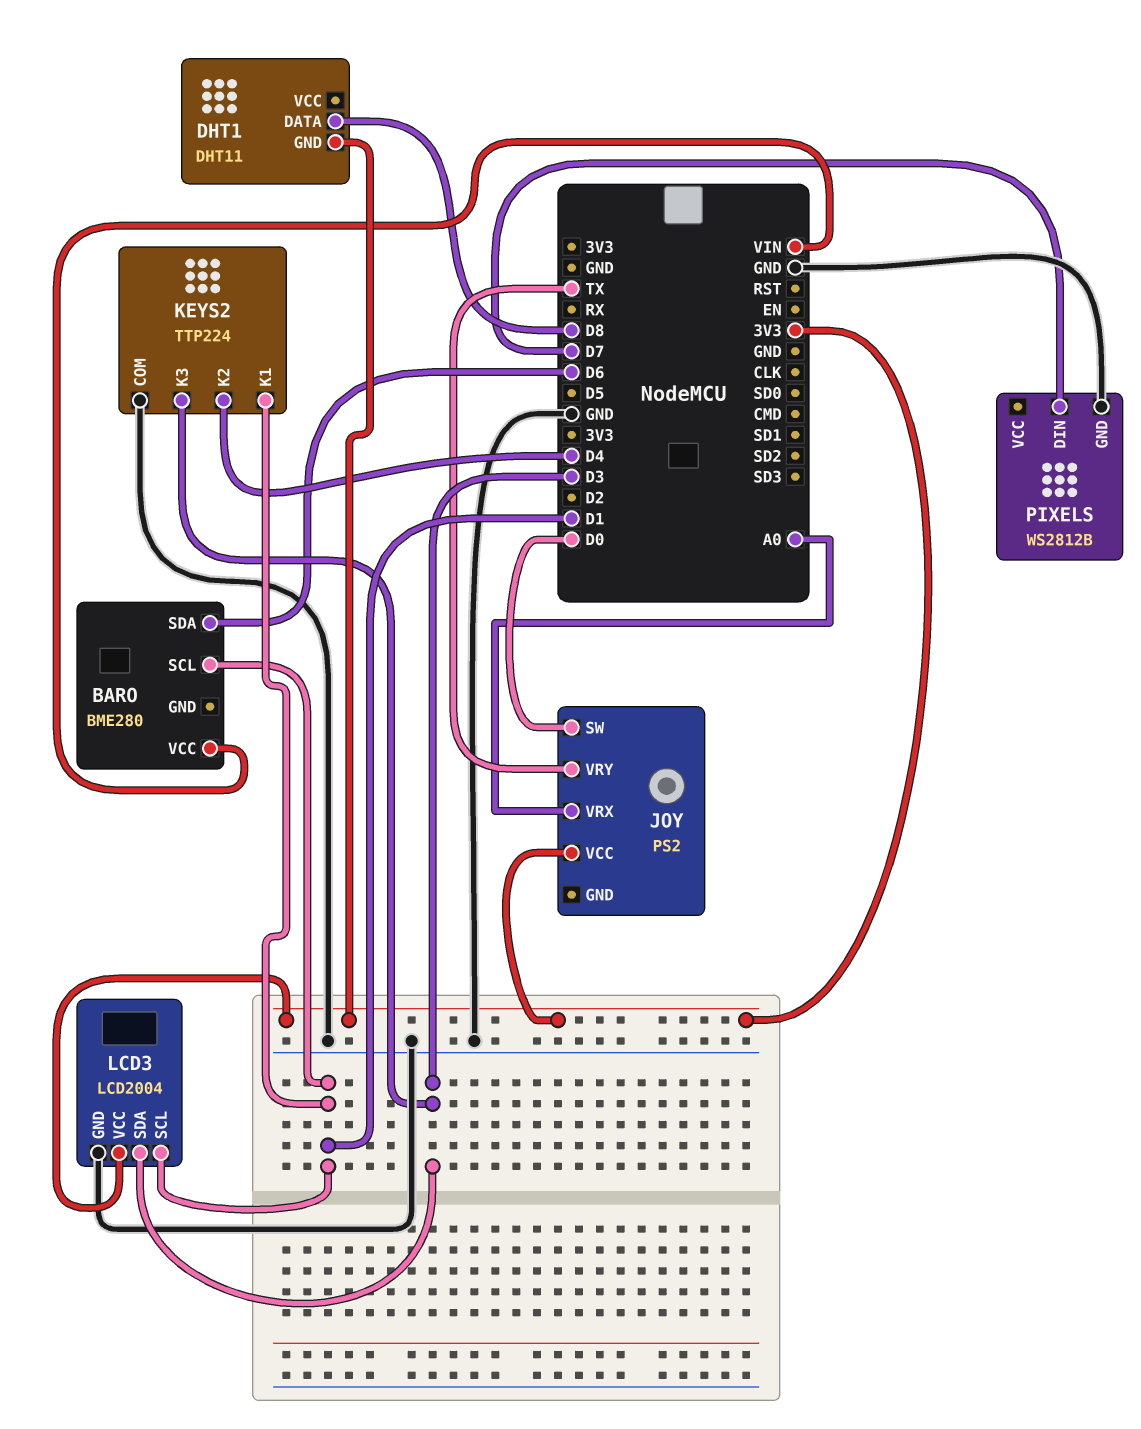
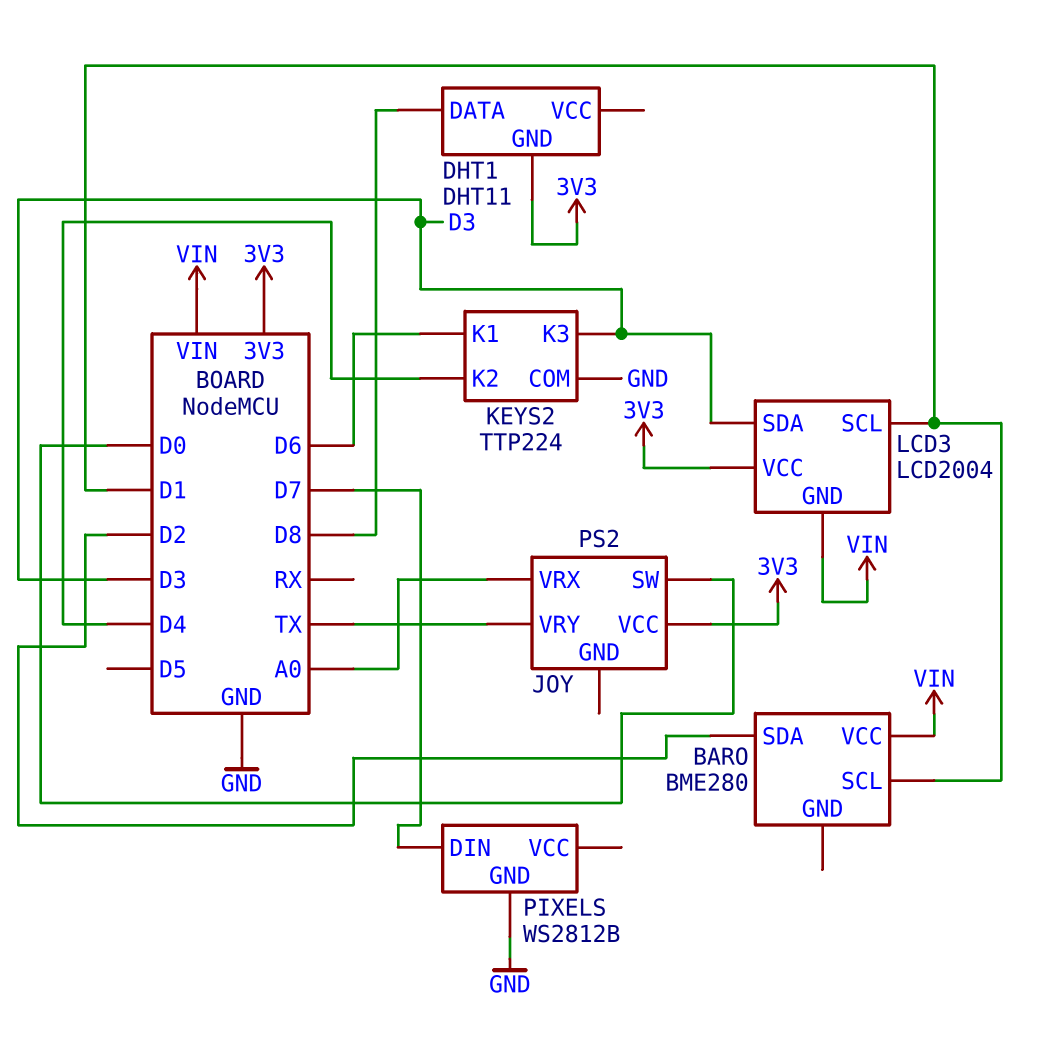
BARO pin SDA: D6 -> D2
KEYS2 pin K1: D1 -> D6
LCD3 pin GND: GND -> VIN

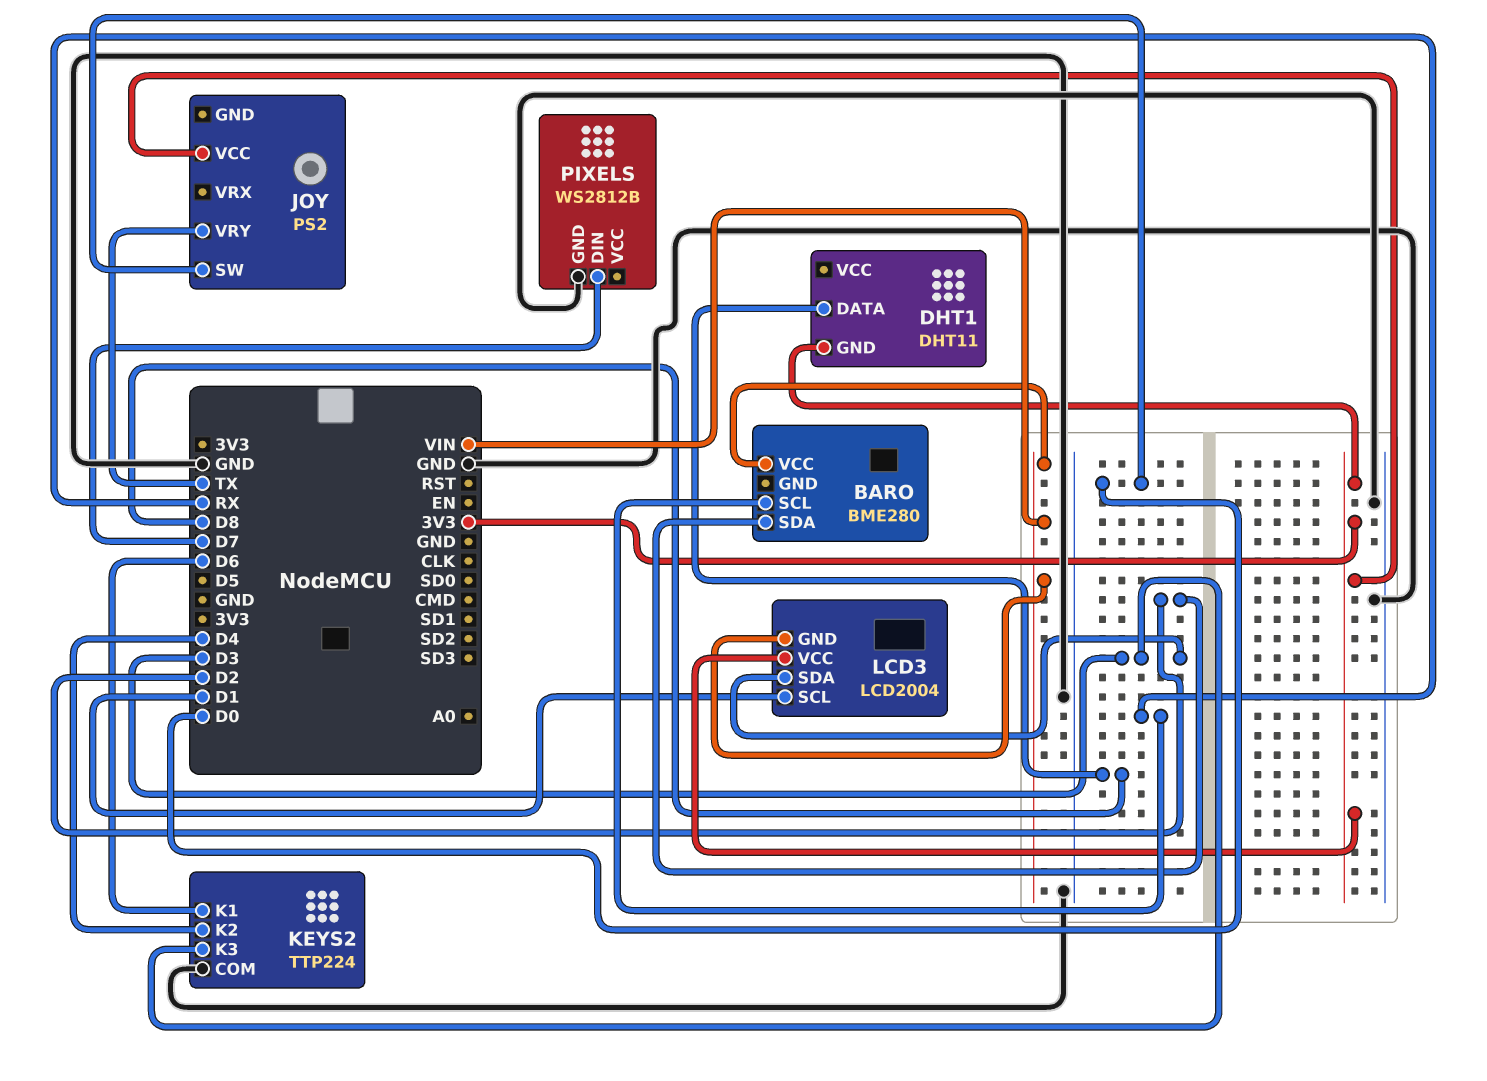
BARO pin SCL: D1 -> RX
JOY pin VRX: A0 -> none

